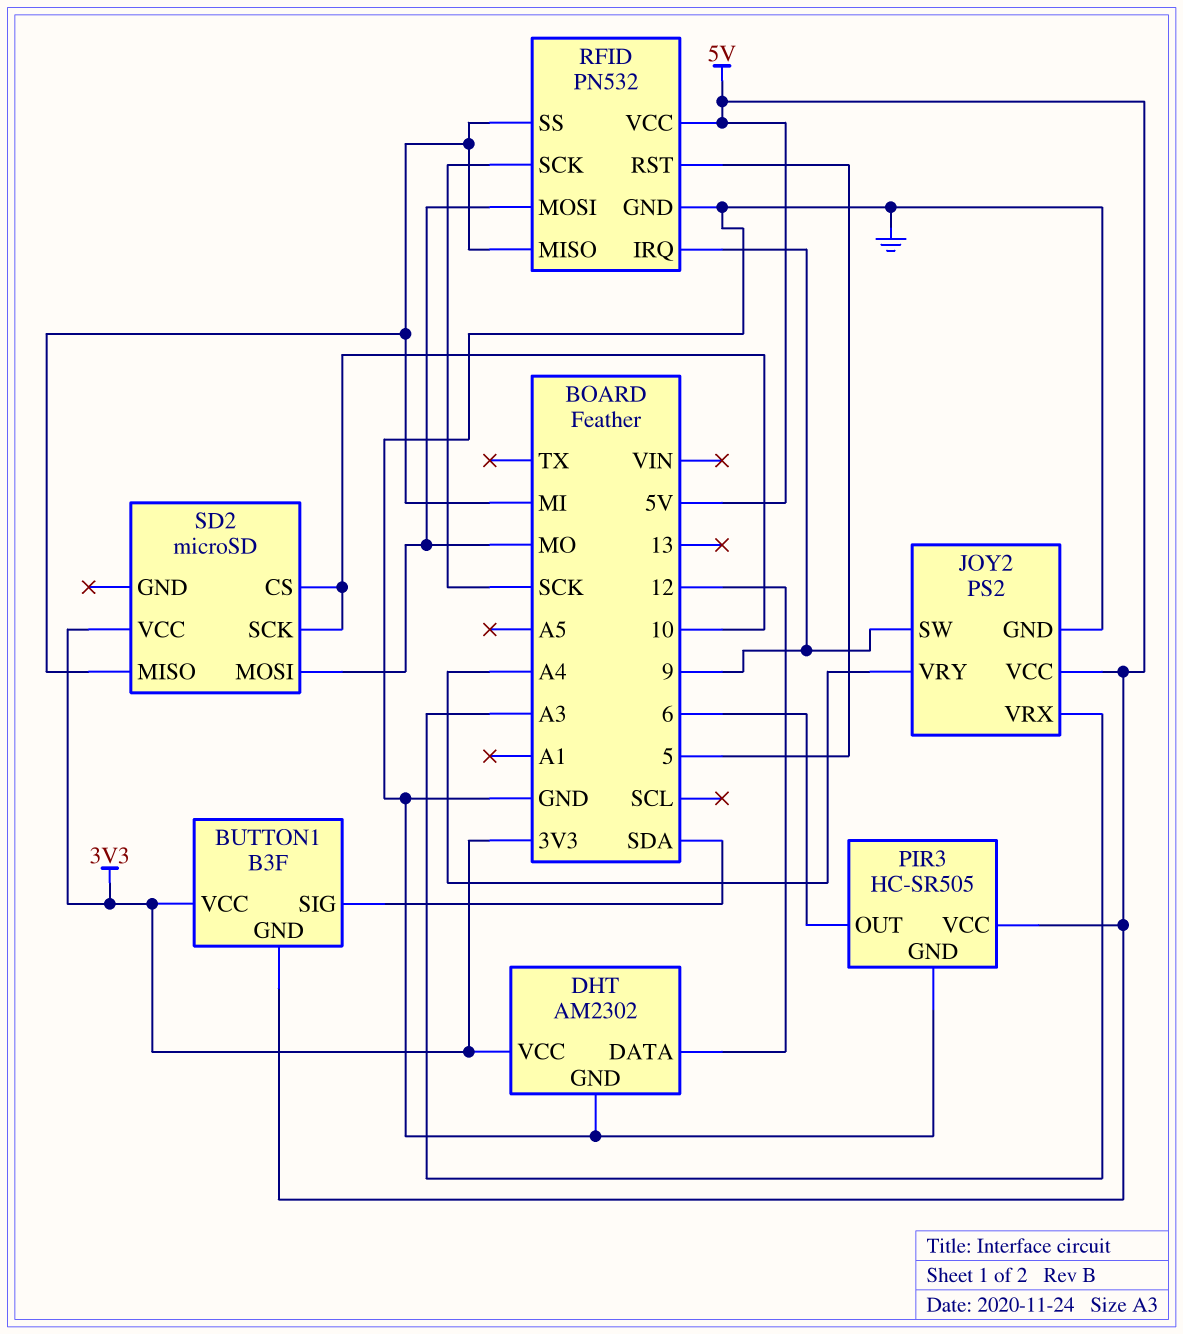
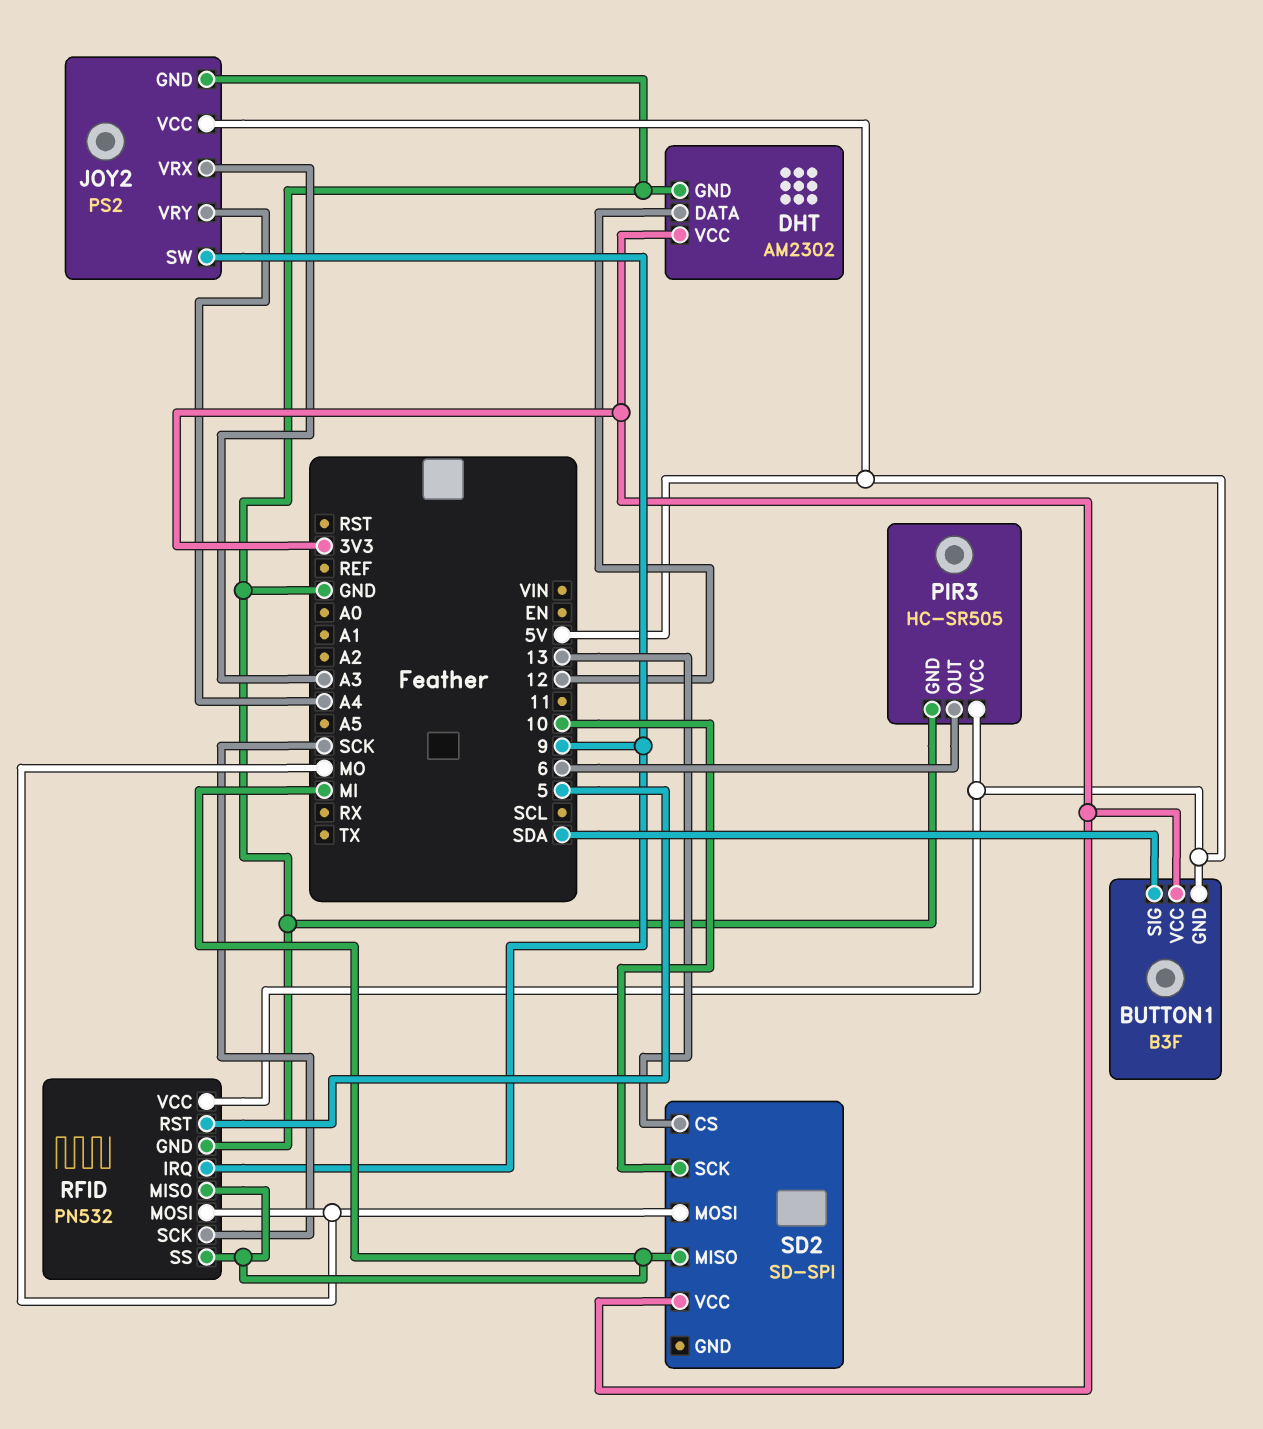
SD2: microSD -> SD-SPI
SD2 pin CS: 10 -> 13

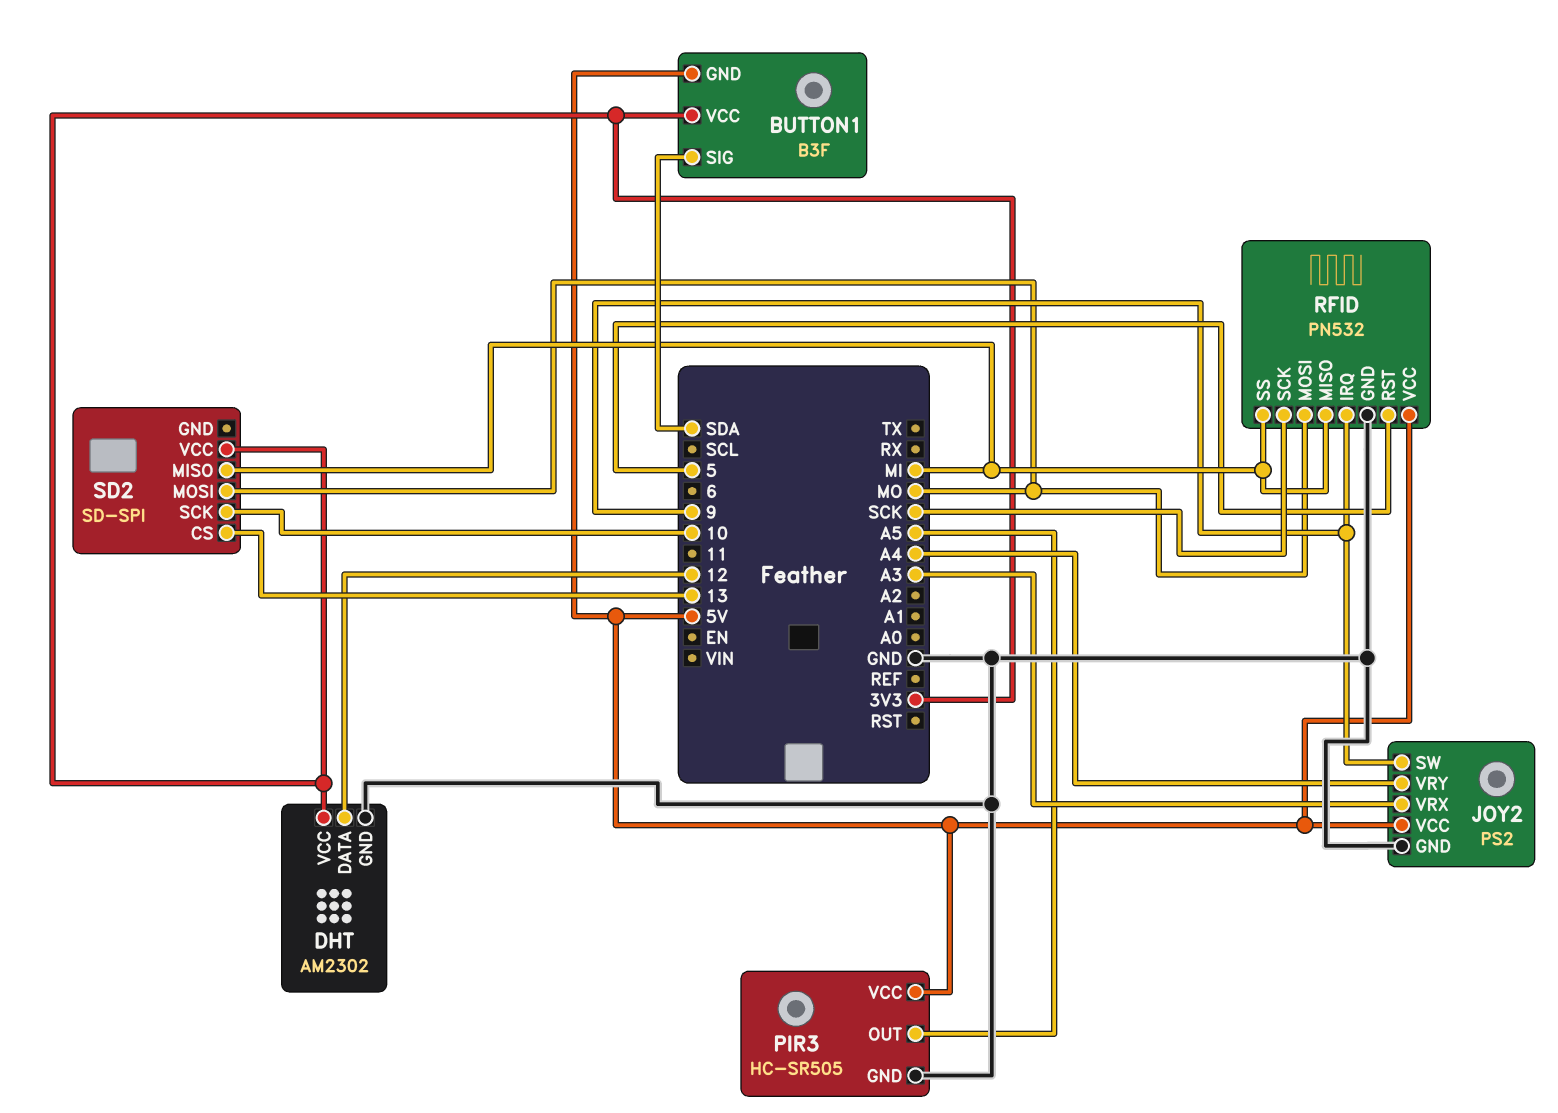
PIR3 pin OUT: 6 -> A5

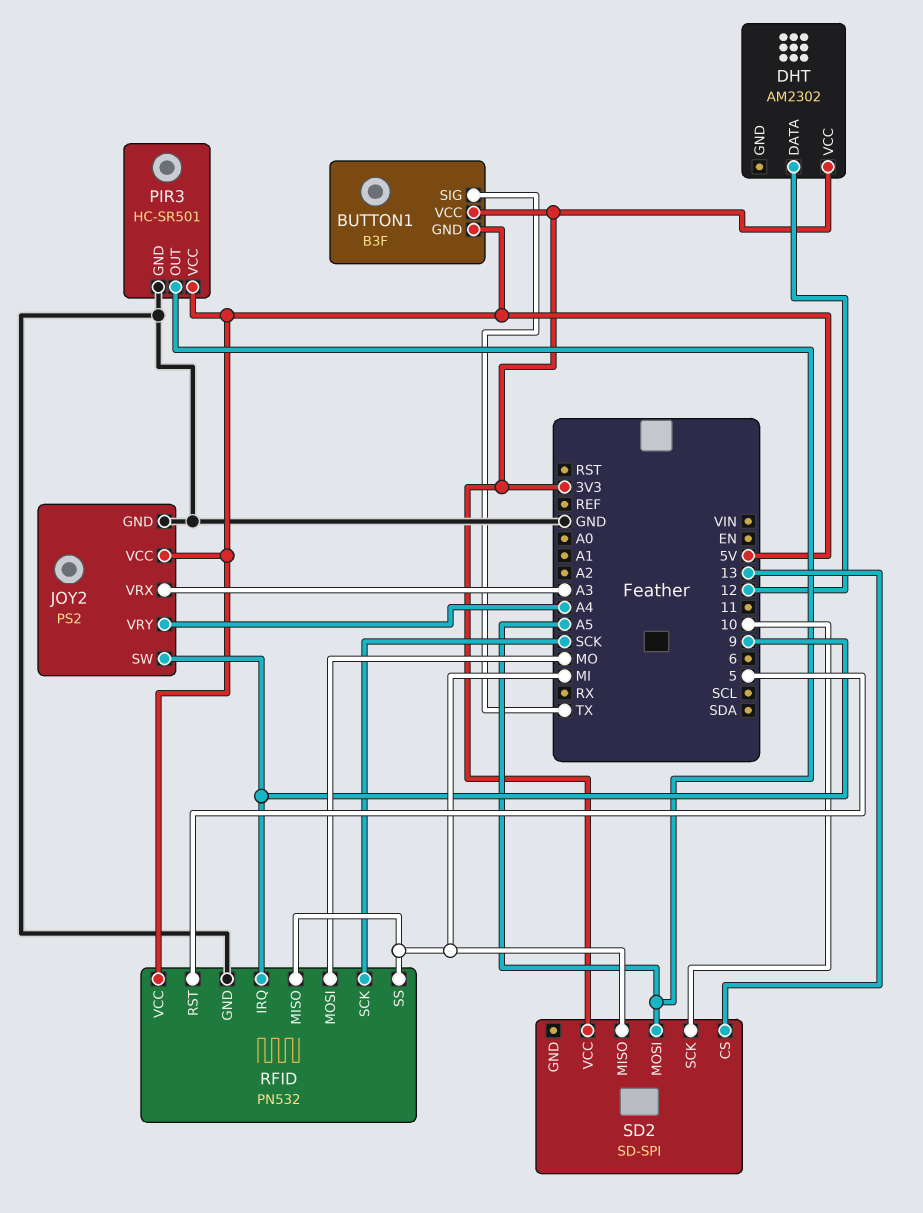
BUTTON1 pin SIG: SDA -> TX
DHT pin GND: GND -> none
PIR3: HC-SR505 -> HC-SR501
SD2 pin MOSI: MO -> A5

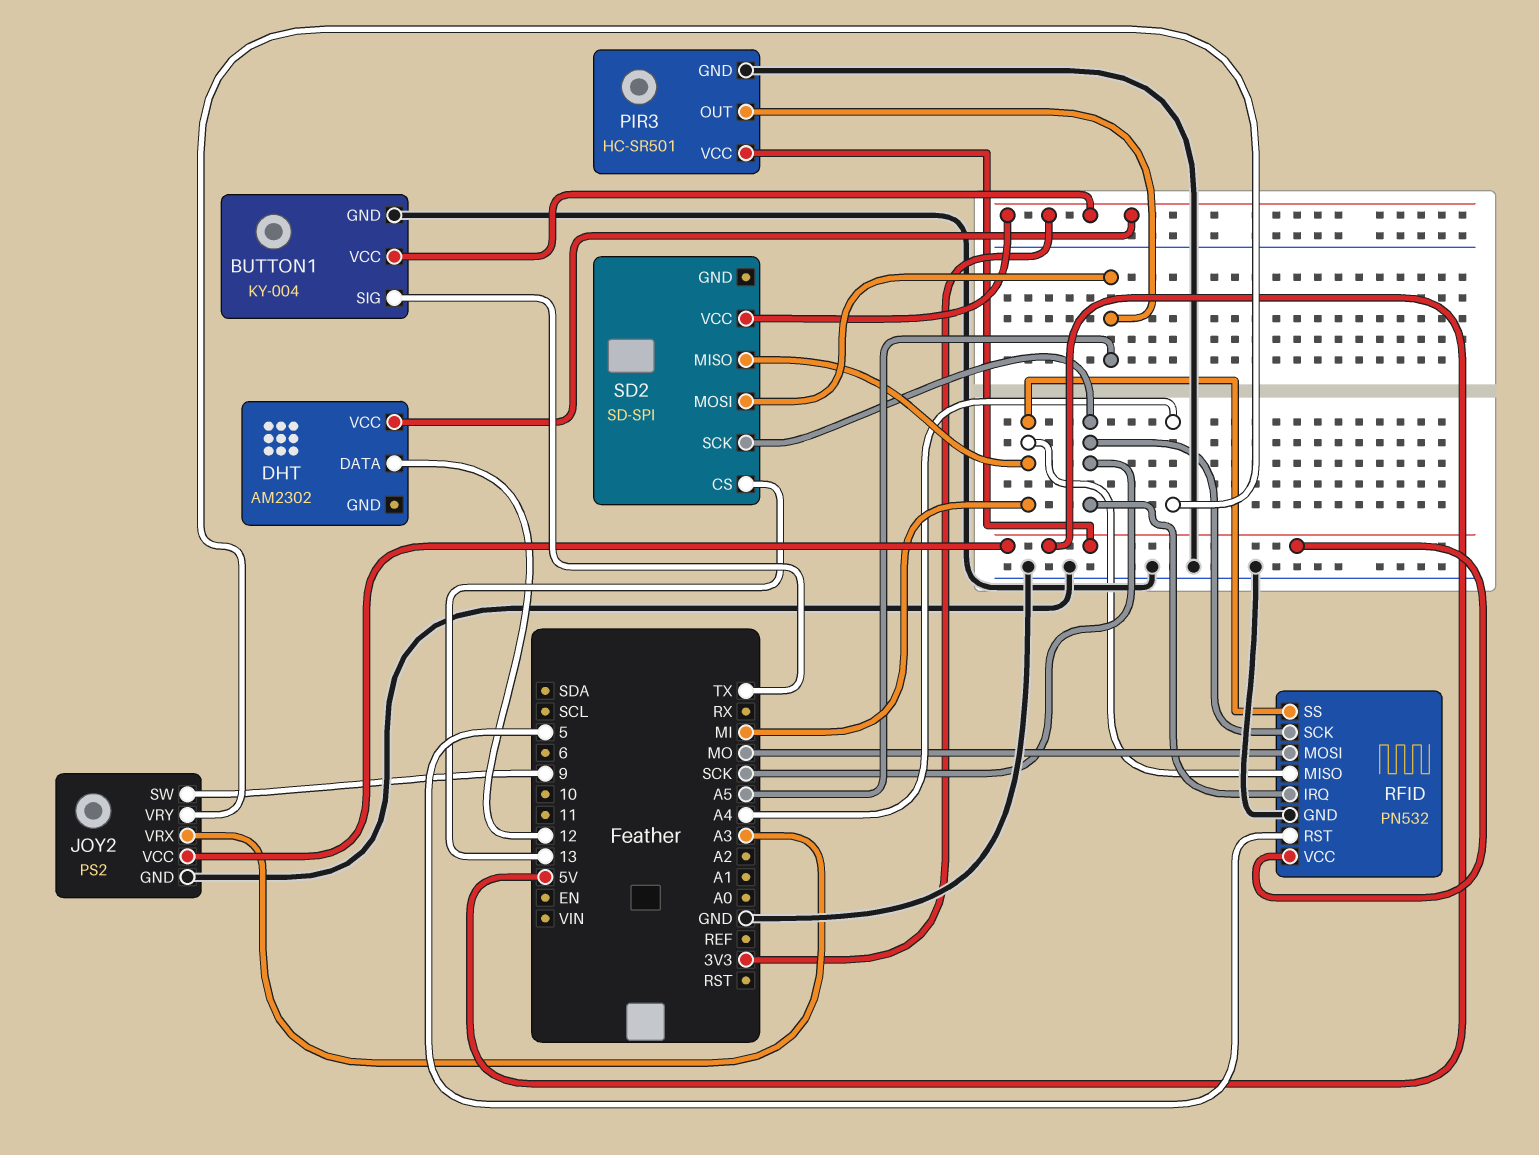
BUTTON1: B3F -> KY-004
BUTTON1 pin GND: 5V -> GND
RFID pin IRQ: 9 -> SCK
SD2 pin SCK: 10 -> SCK

